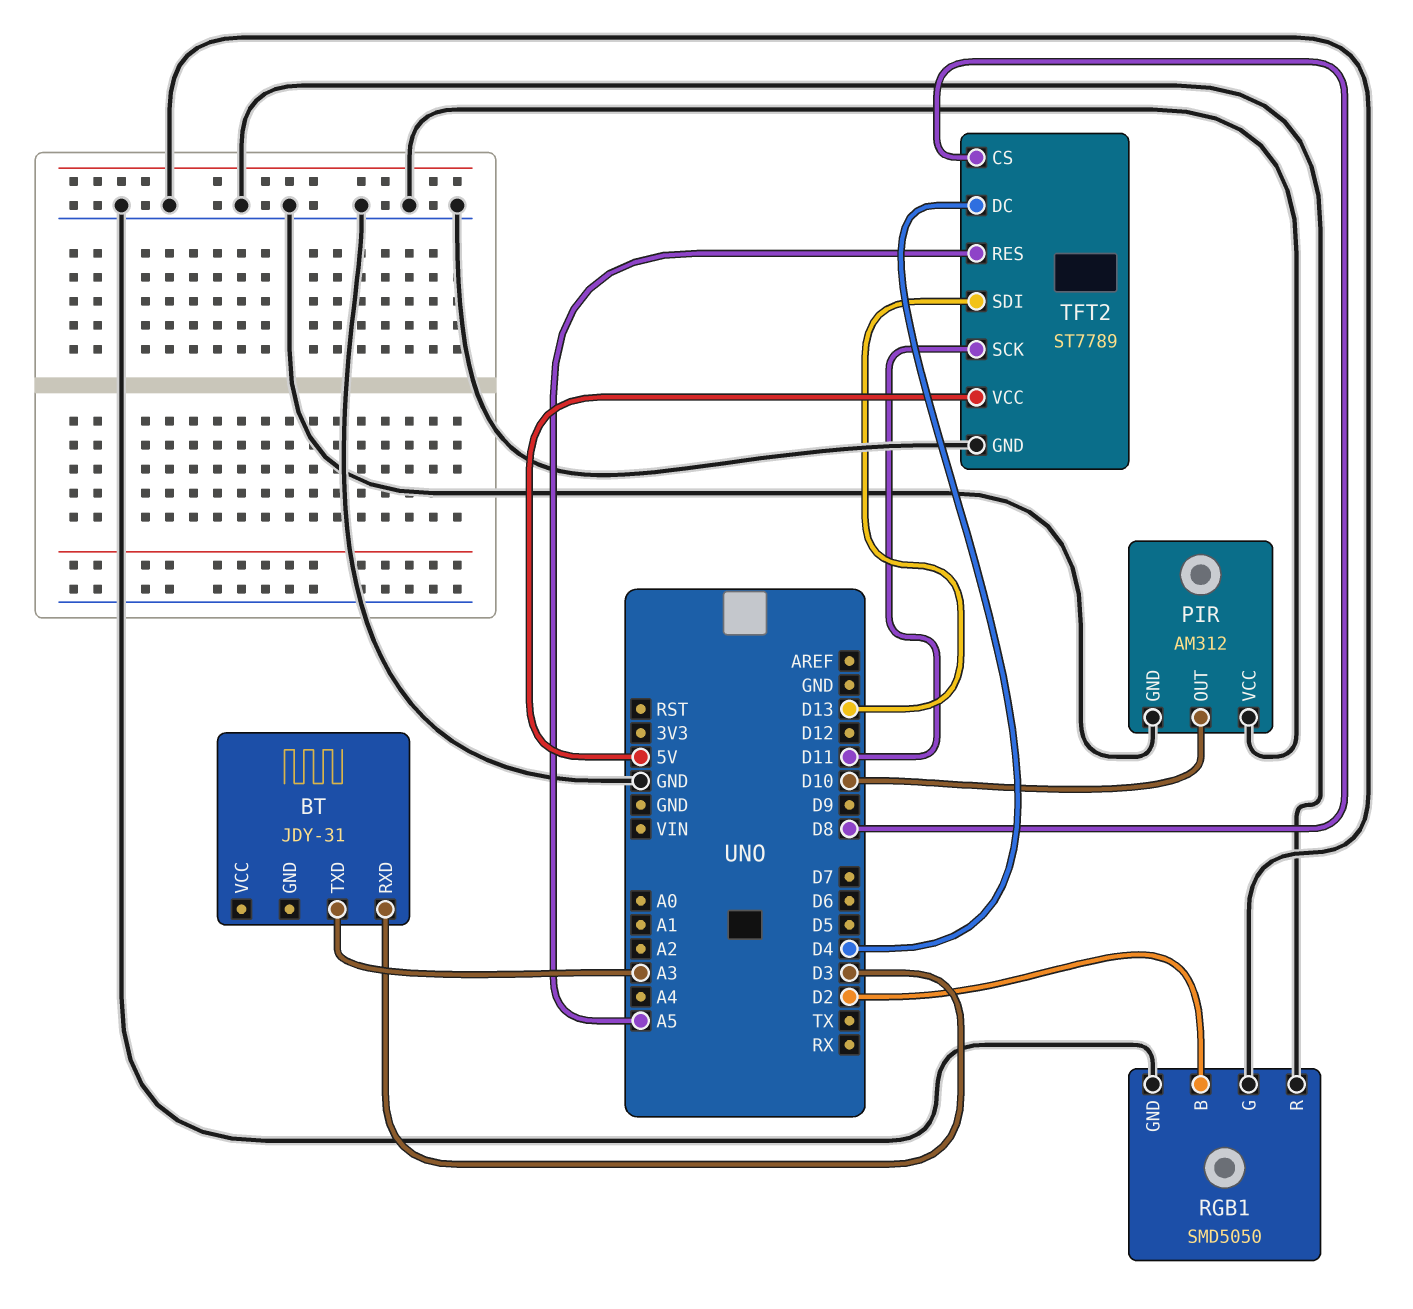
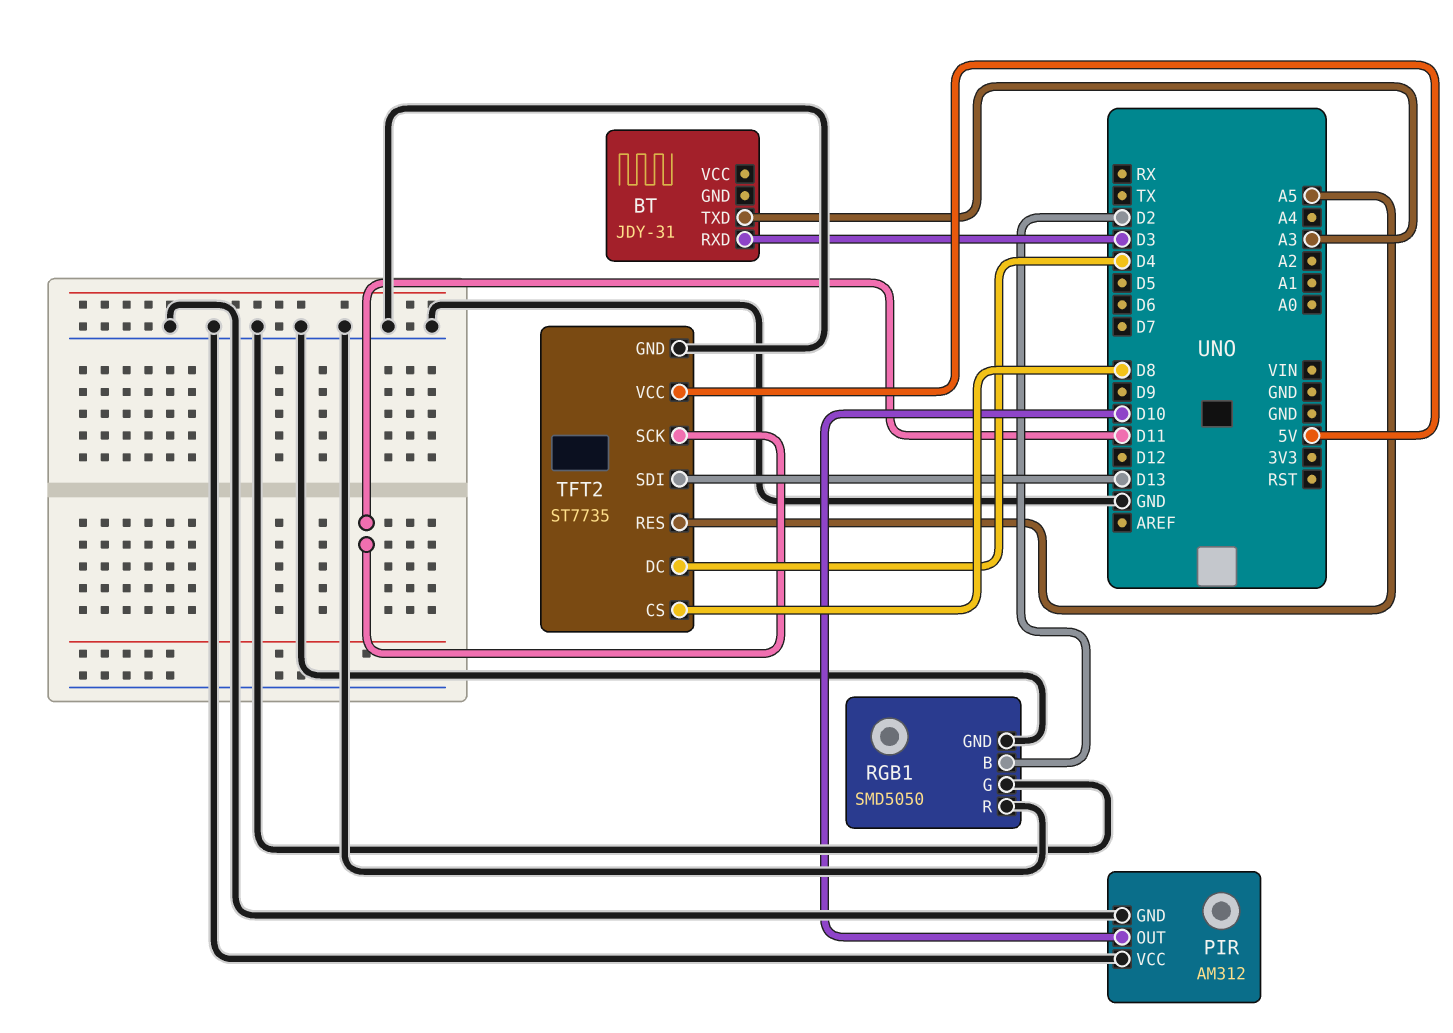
TFT2: ST7789 -> ST7735

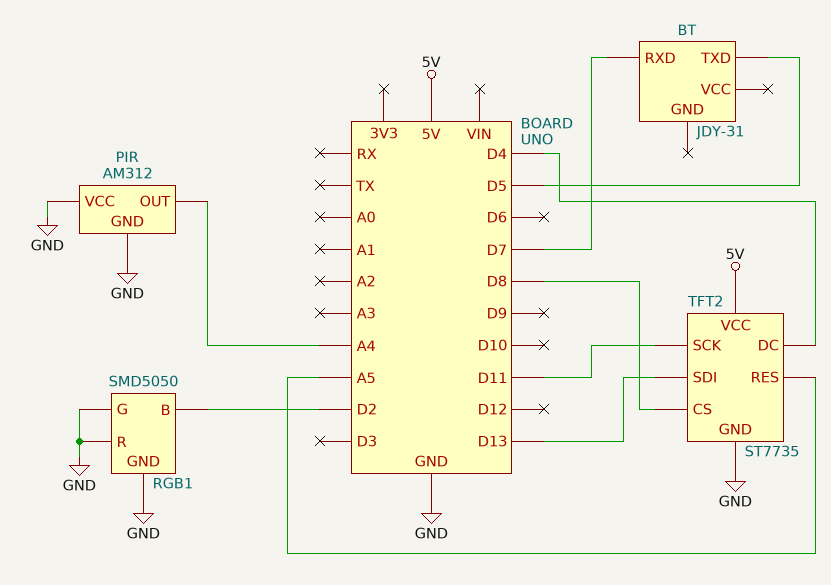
BT pin RXD: D3 -> D7
BT pin TXD: A3 -> D5
PIR pin OUT: D10 -> A4

